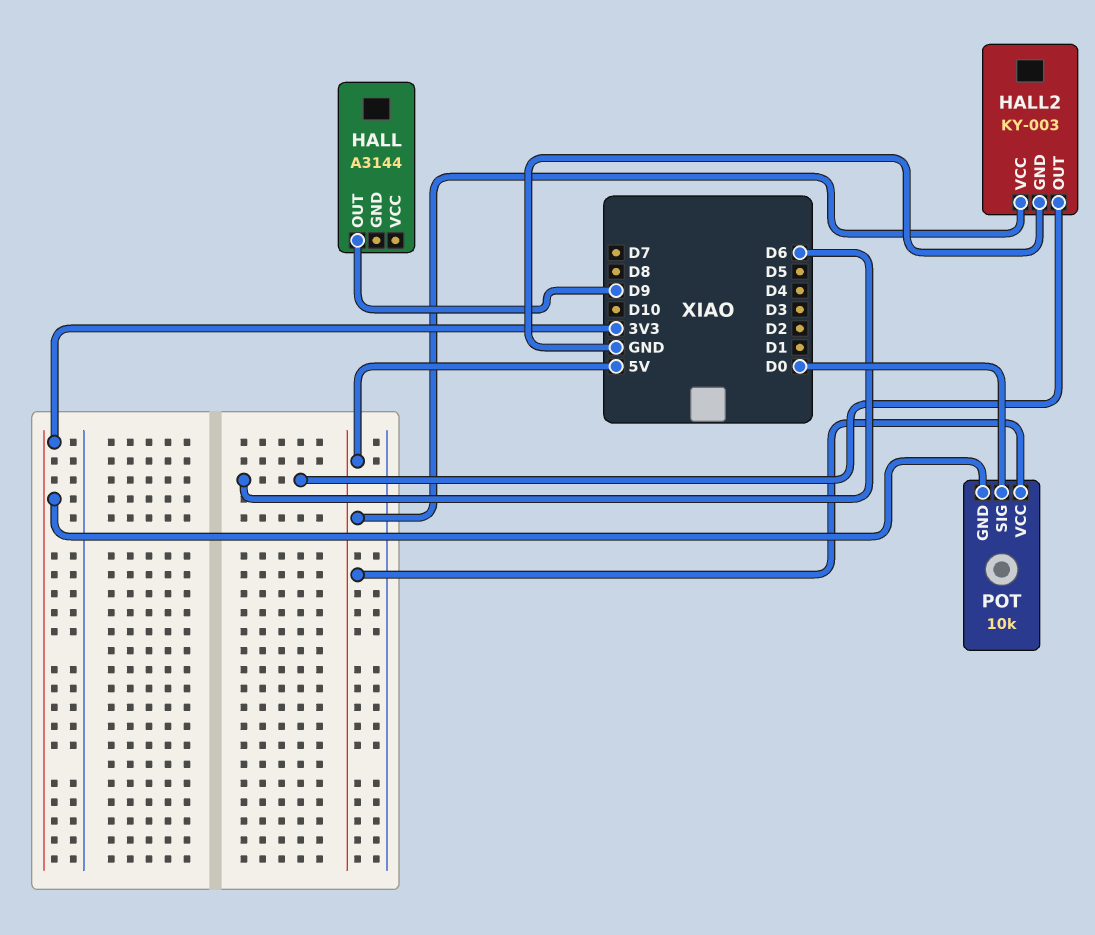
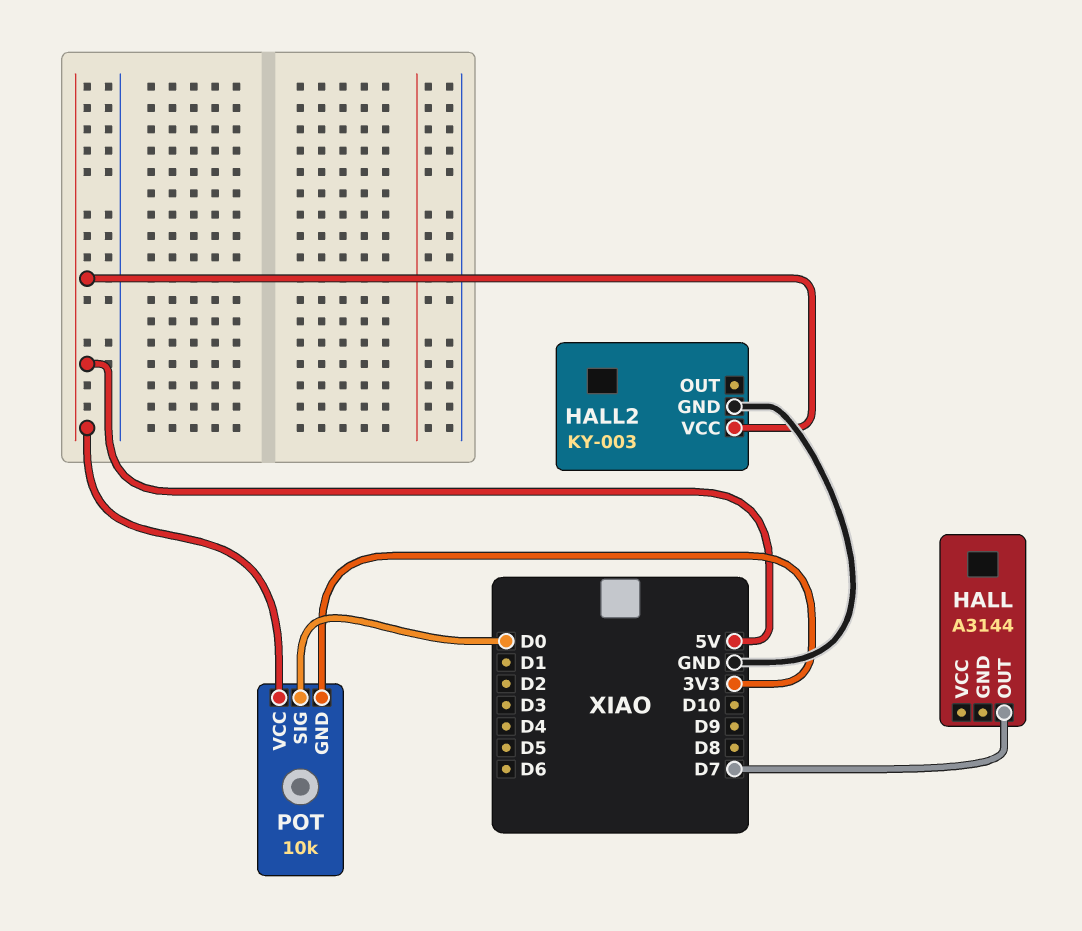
HALL pin OUT: D9 -> D7
HALL2 pin OUT: D6 -> none

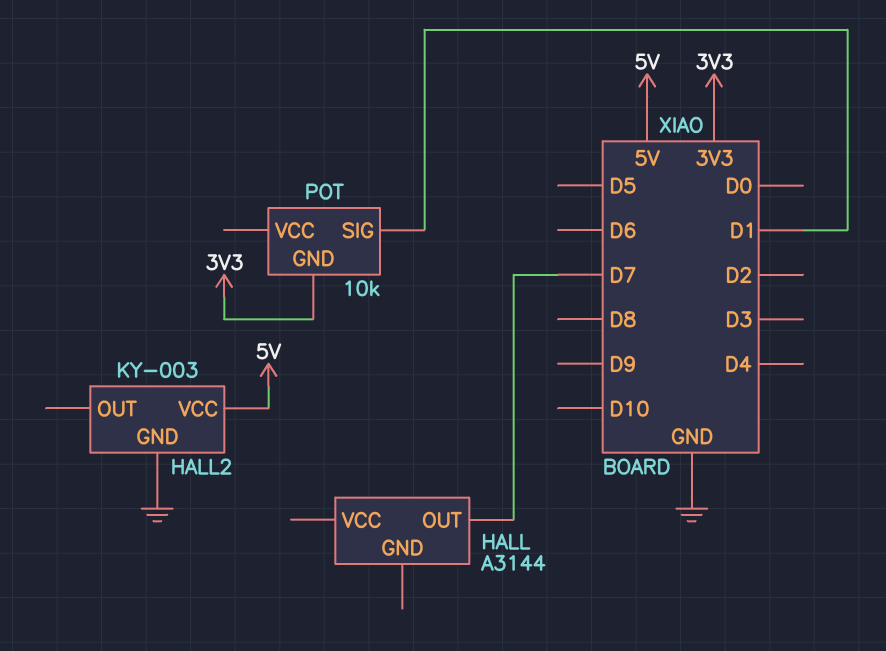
POT pin SIG: D0 -> D1
POT pin VCC: 5V -> none

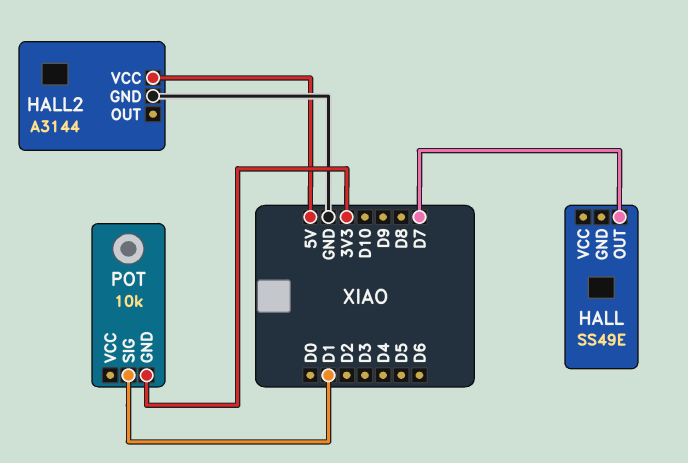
HALL: A3144 -> SS49E
HALL2: KY-003 -> A3144

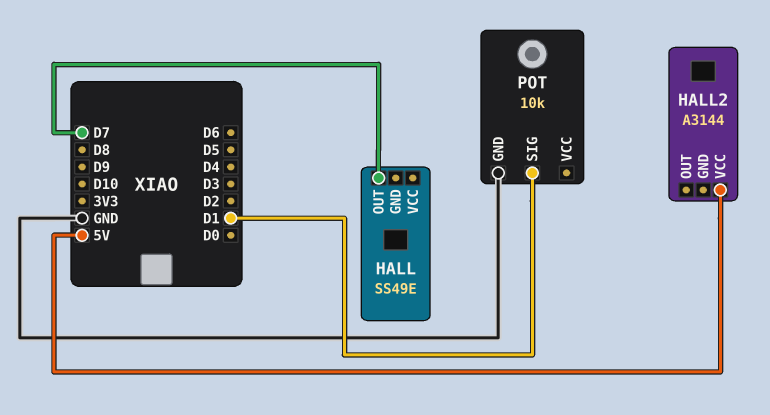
HALL2 pin GND: GND -> none
POT pin GND: 3V3 -> GND

